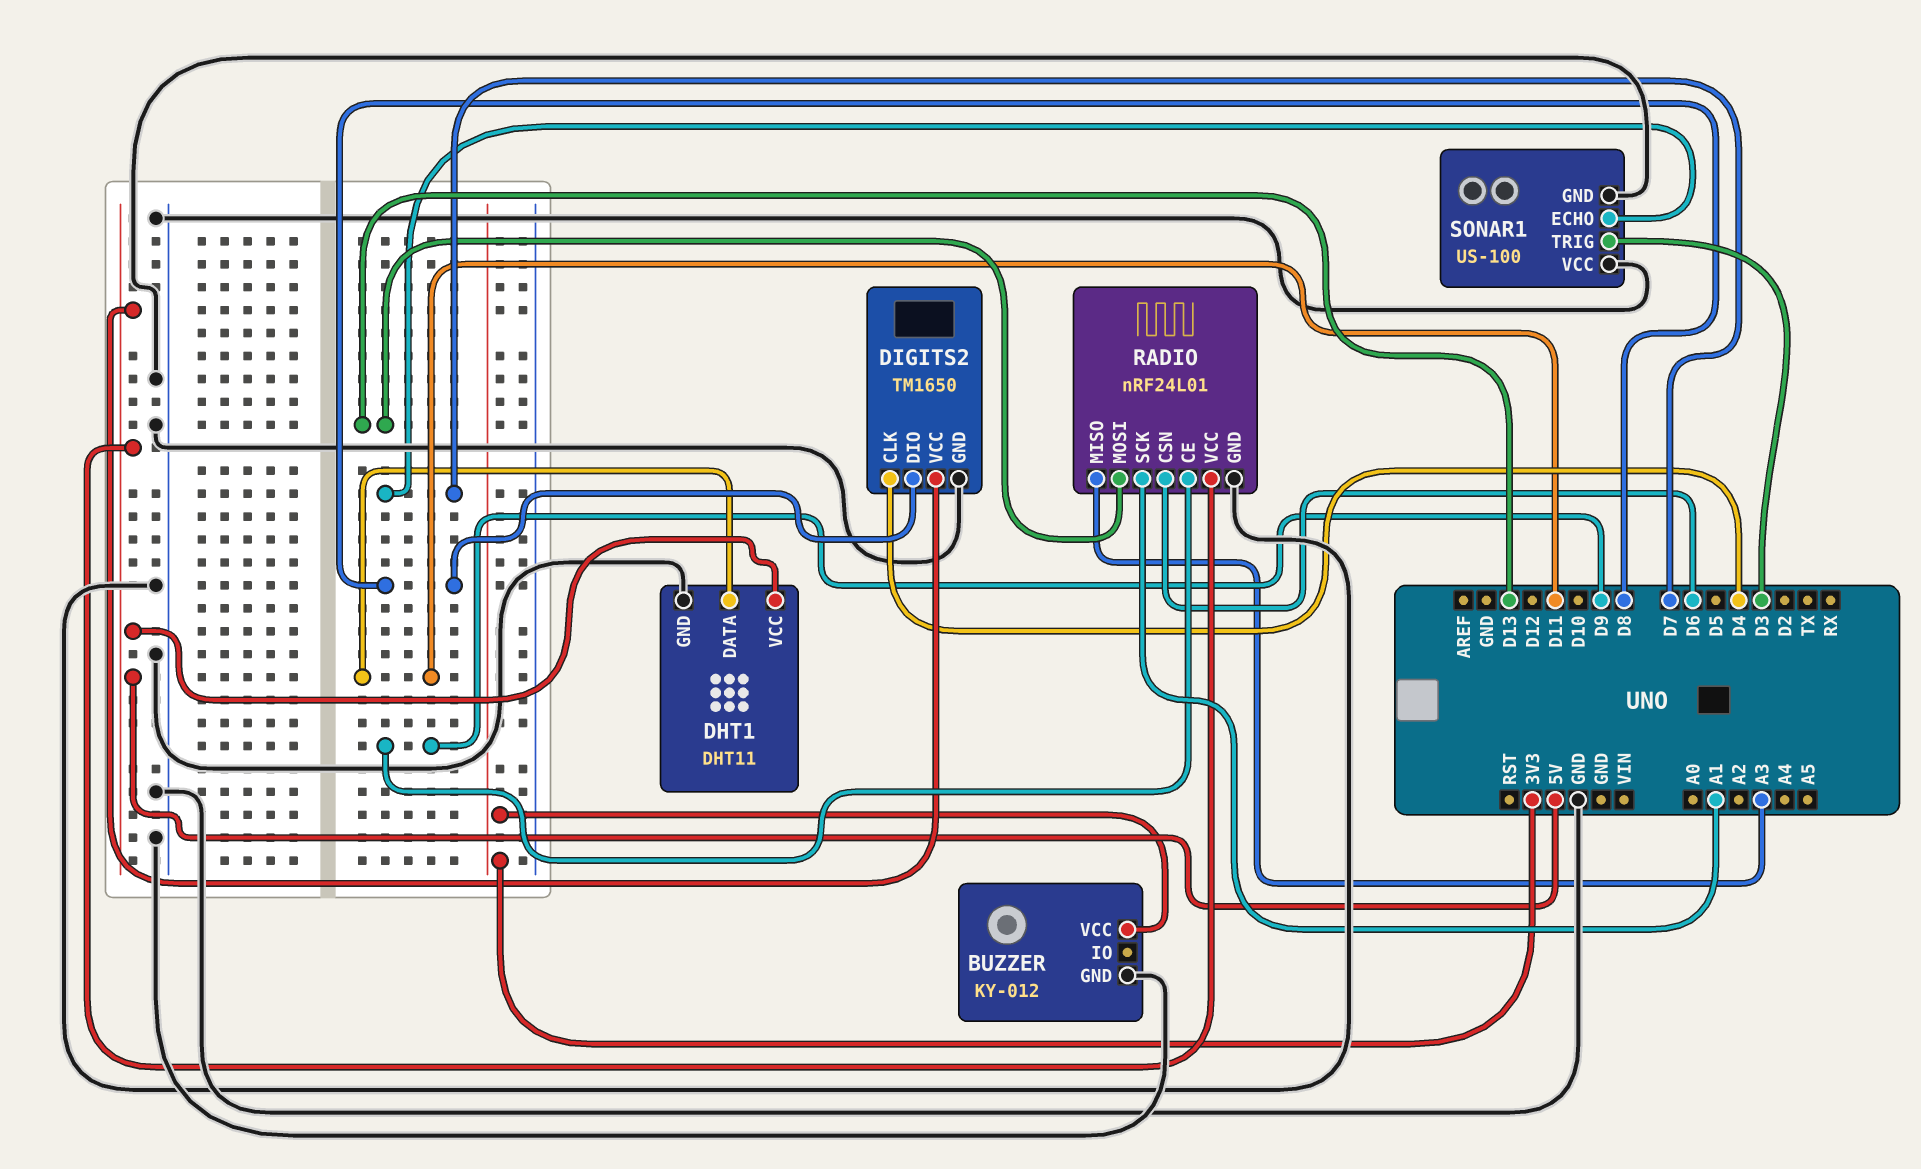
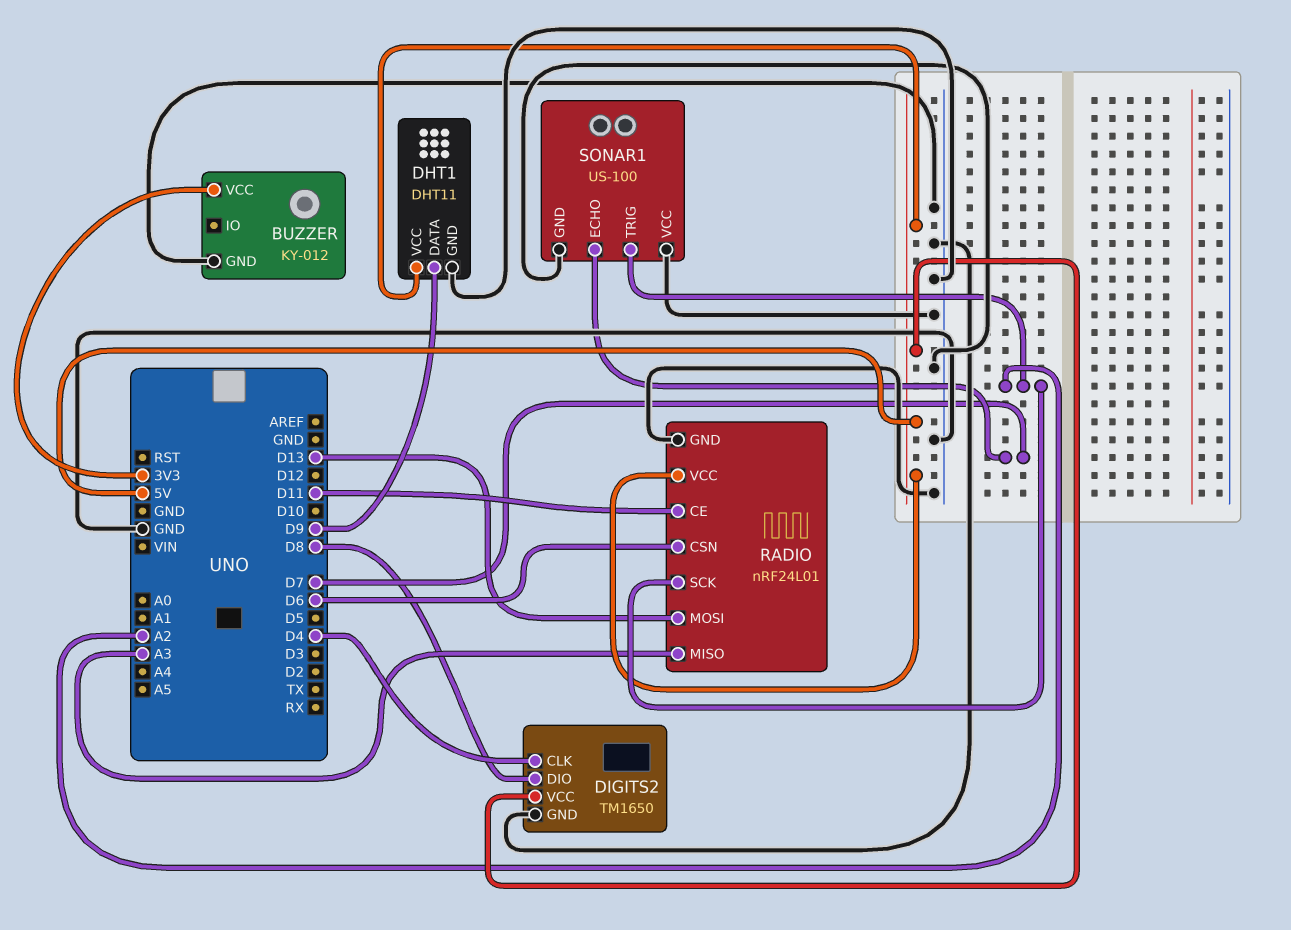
DHT1 pin DATA: D11 -> D9
RADIO pin CE: D9 -> D11
RADIO pin SCK: A1 -> A2
SONAR1 pin TRIG: D3 -> A2

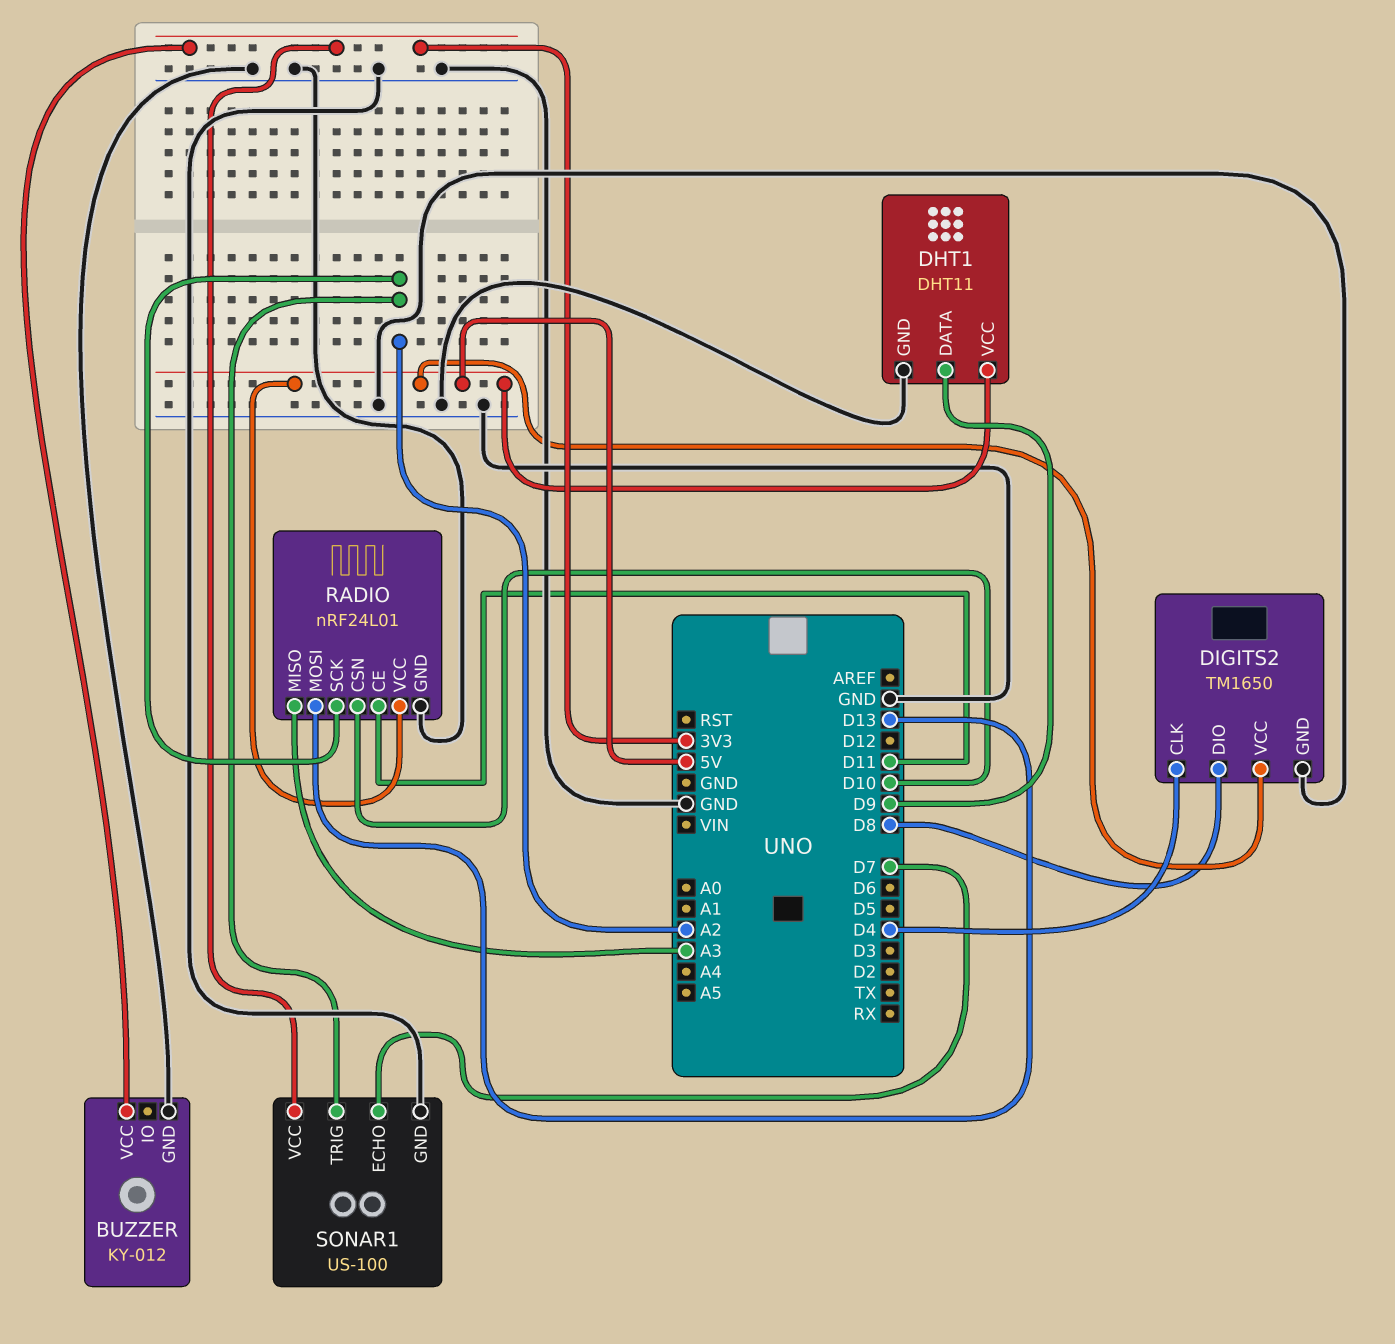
RADIO pin CSN: D6 -> D10
SONAR1 pin VCC: GND -> 3V3

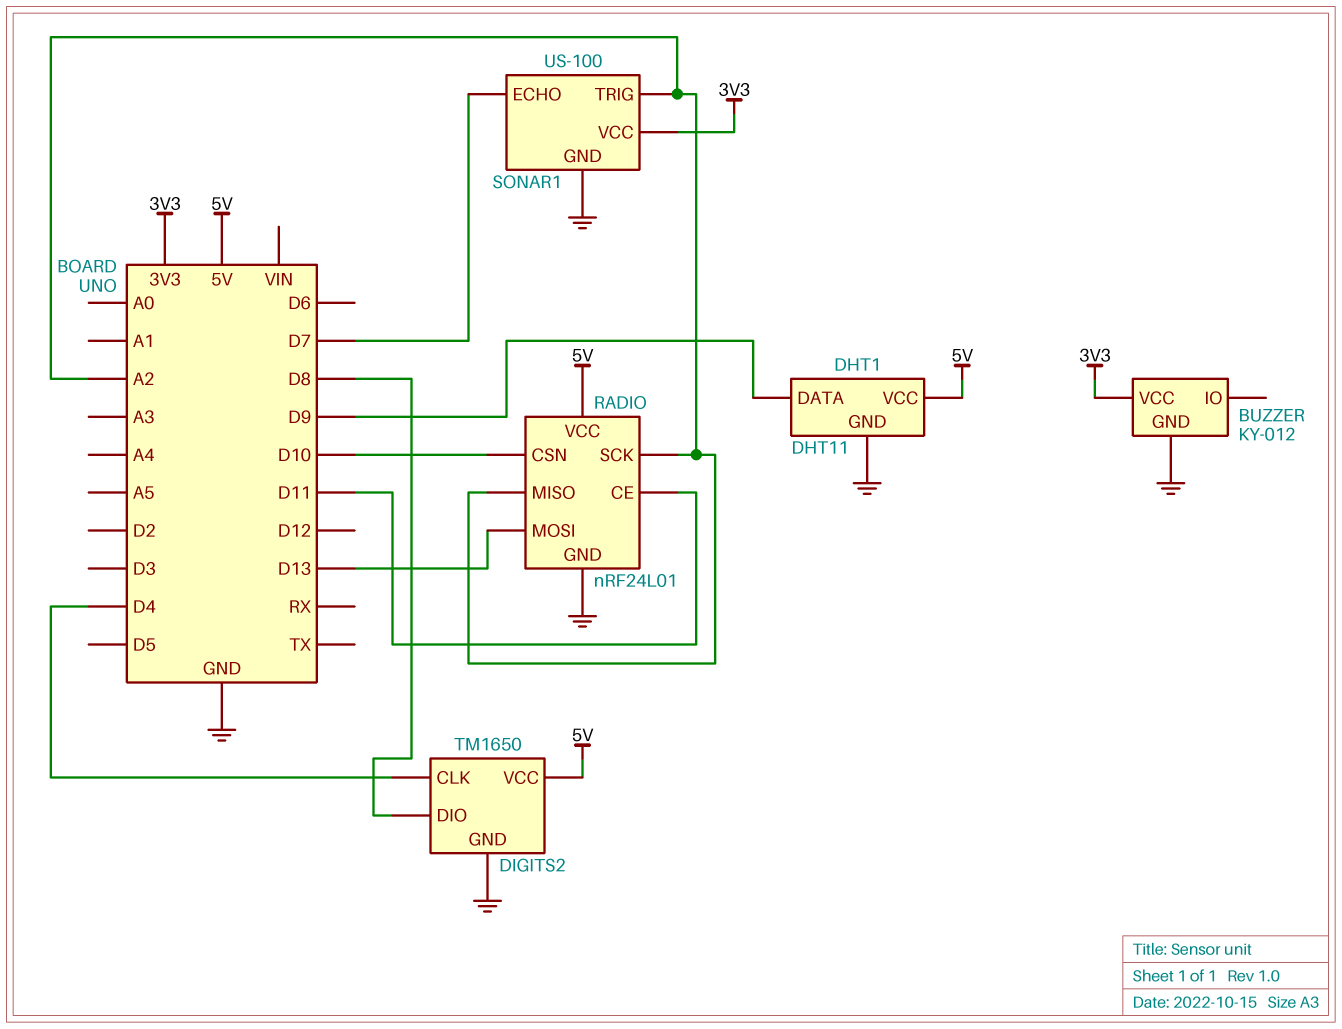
RADIO pin MISO: A3 -> A2

